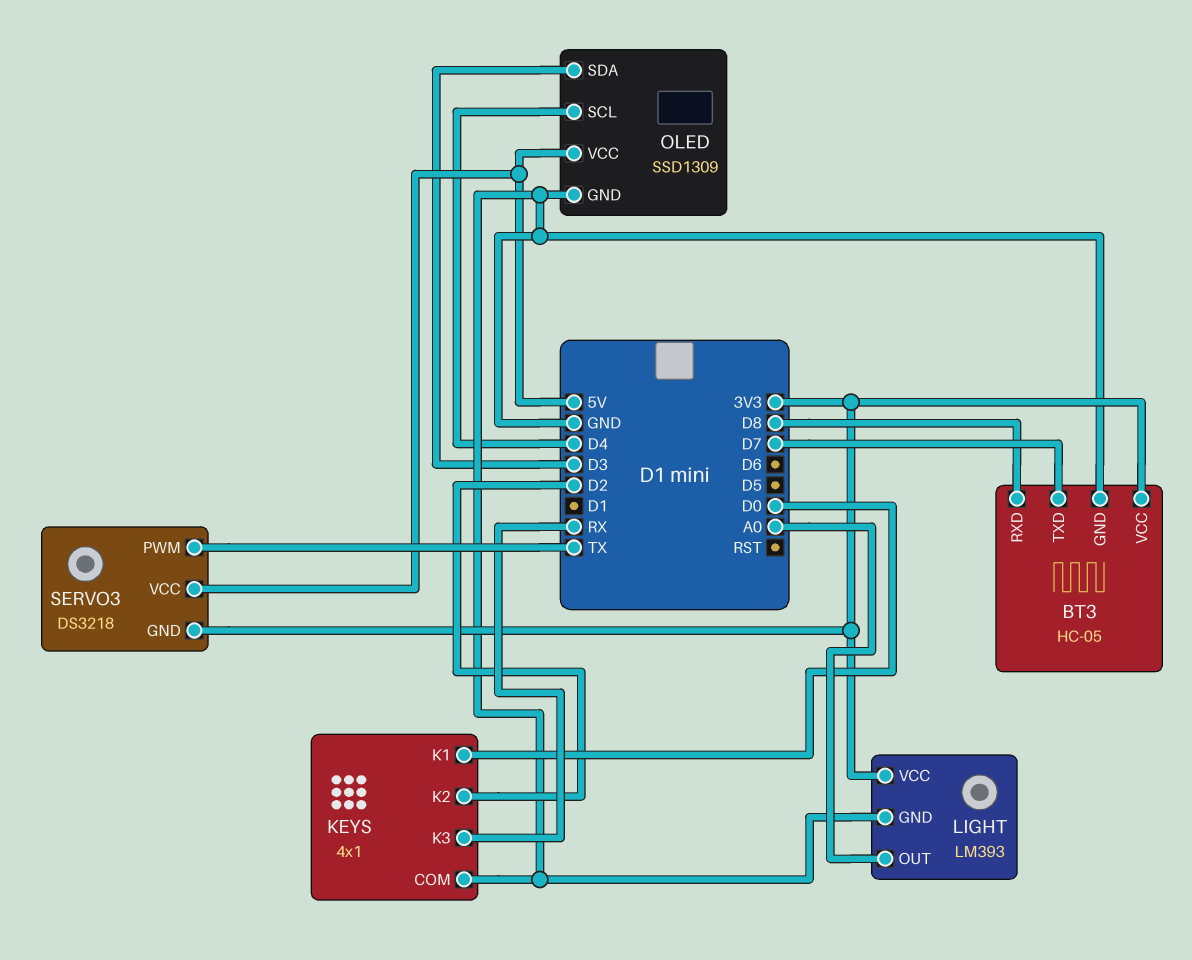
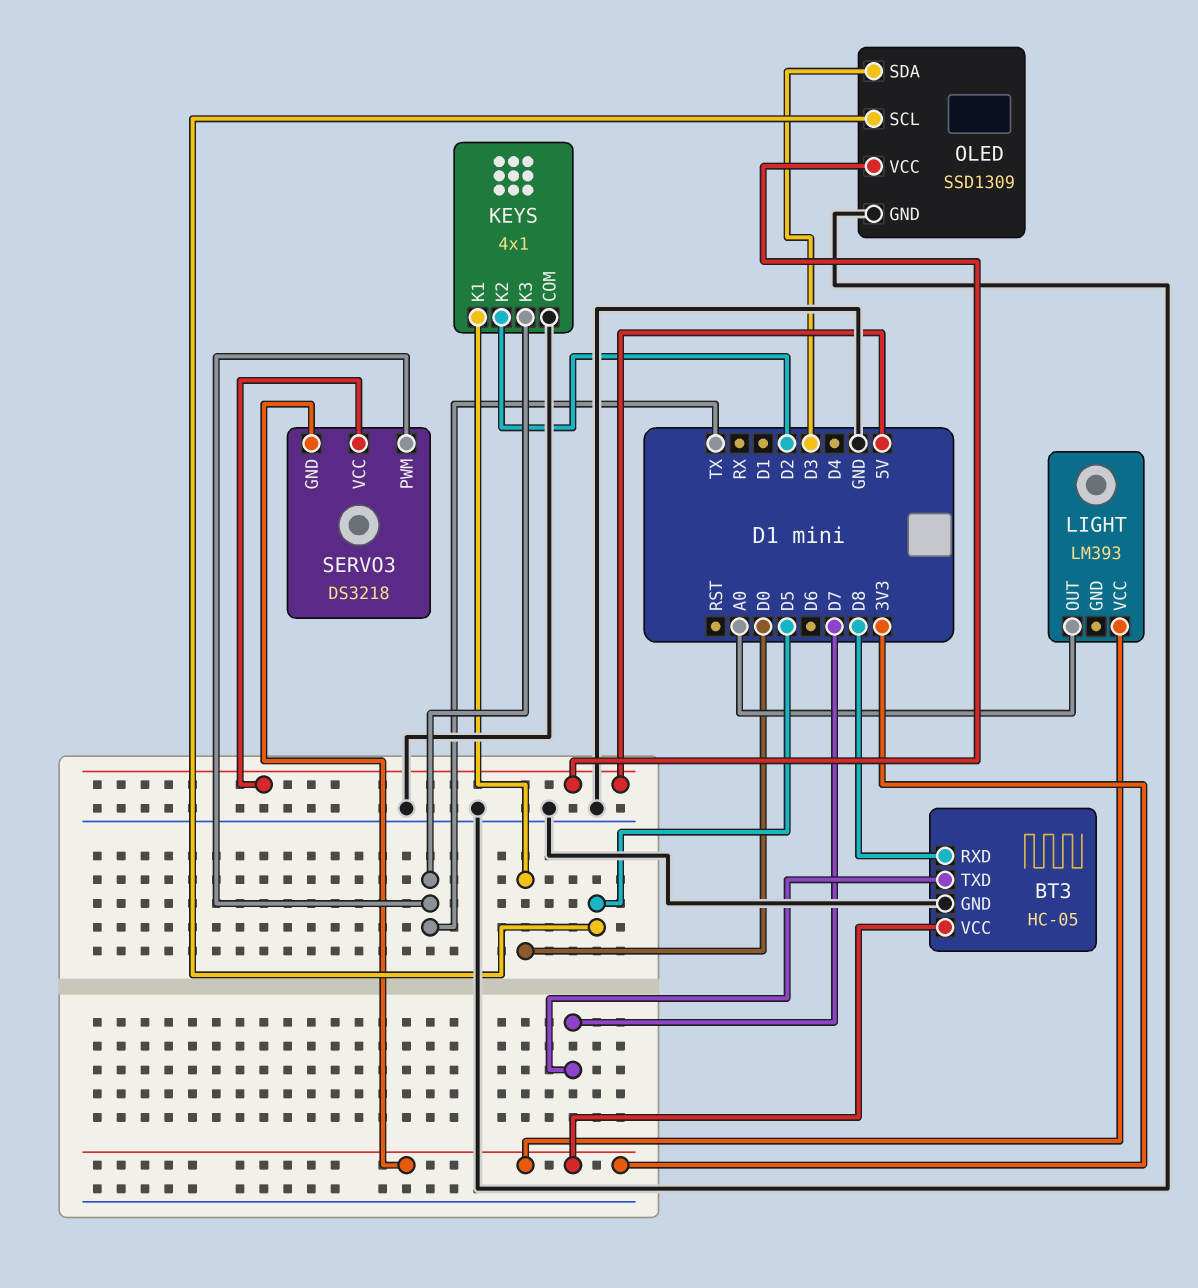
KEYS pin K3: RX -> TX
LIGHT pin GND: GND -> none
OLED pin SCL: D4 -> D5

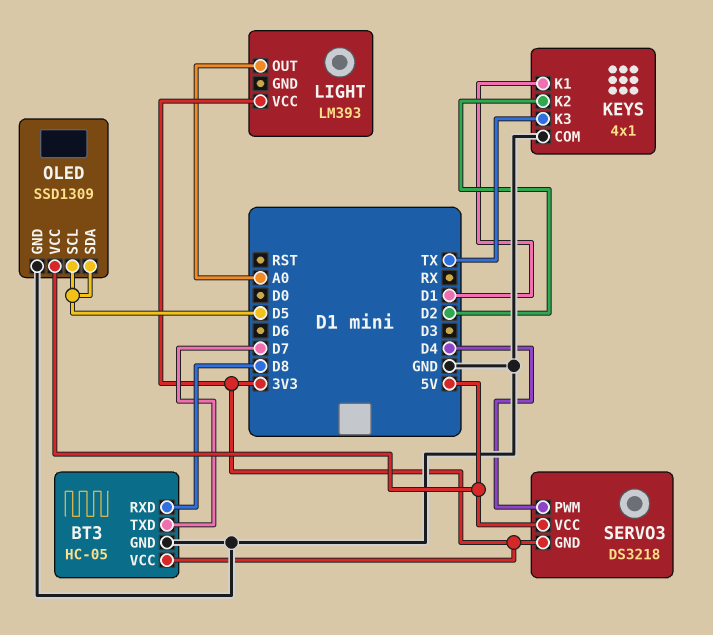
KEYS pin K1: D0 -> D1
OLED pin SDA: D3 -> D5
SERVO3 pin PWM: TX -> D4

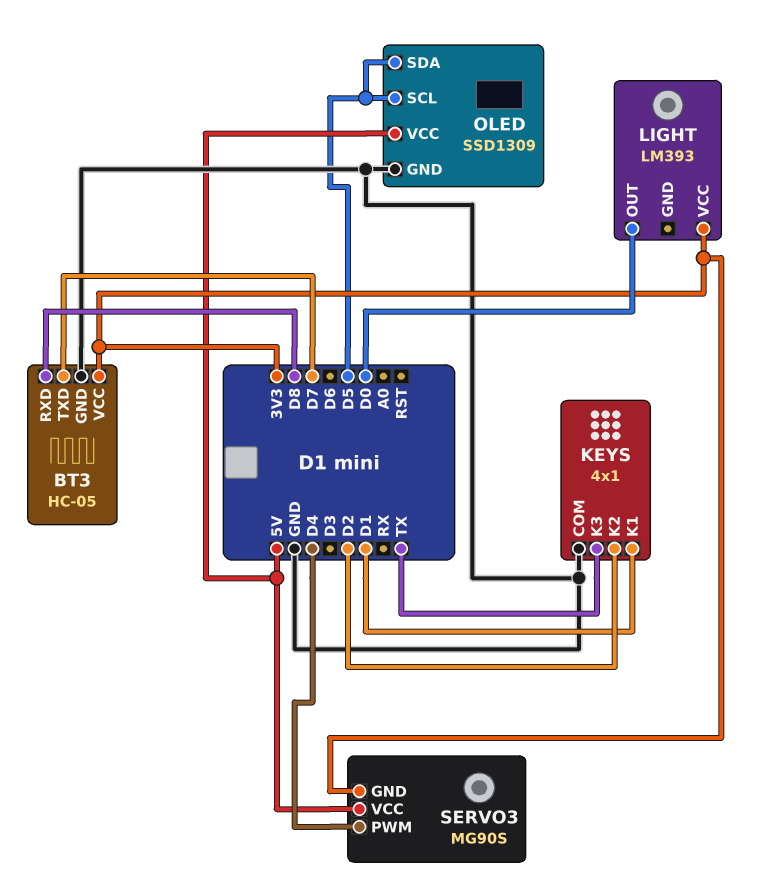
LIGHT pin OUT: A0 -> D0
SERVO3: DS3218 -> MG90S

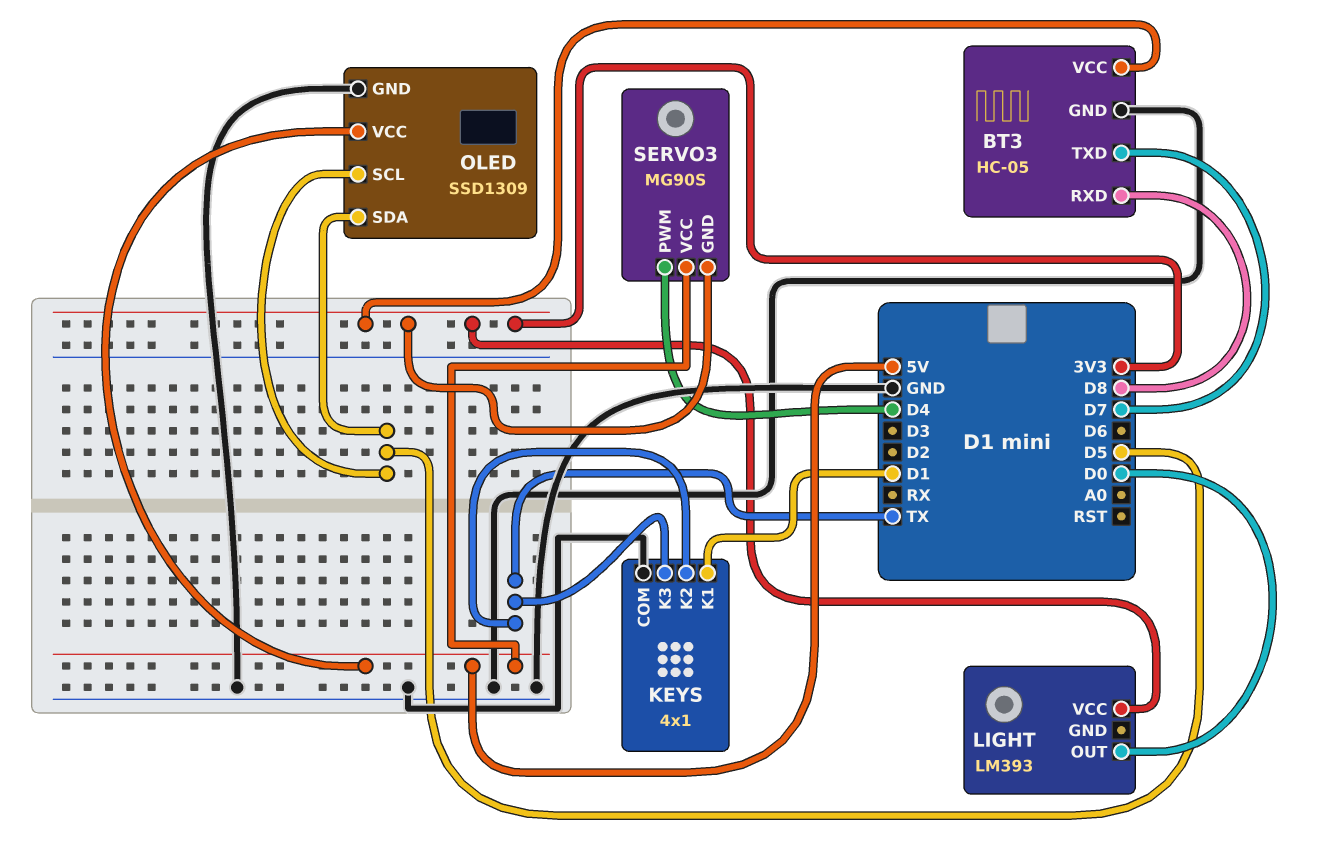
KEYS pin K2: D2 -> TX

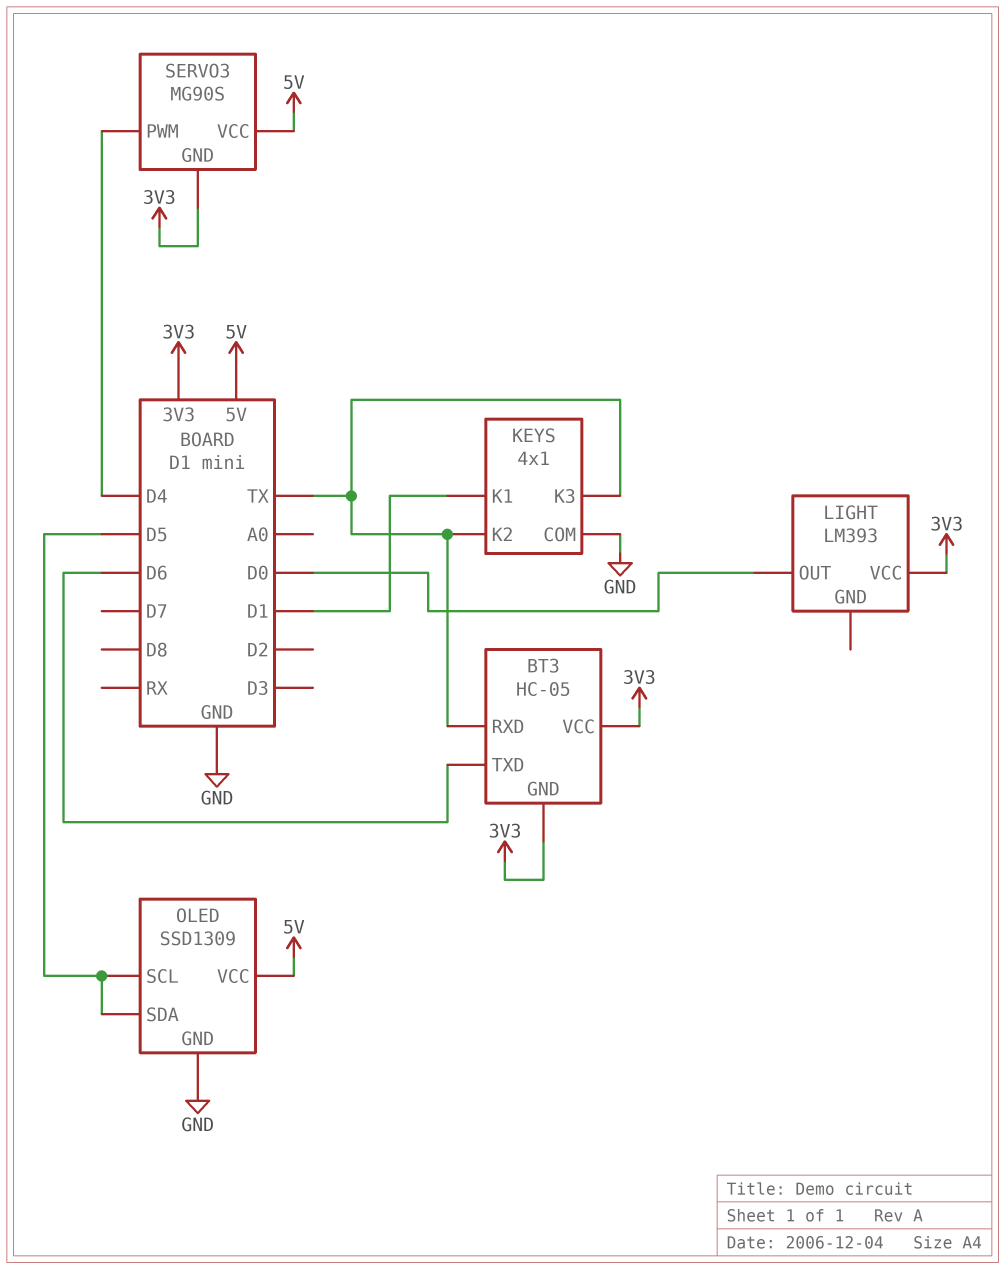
BT3 pin GND: GND -> 3V3
BT3 pin RXD: D8 -> TX
BT3 pin TXD: D7 -> D6

